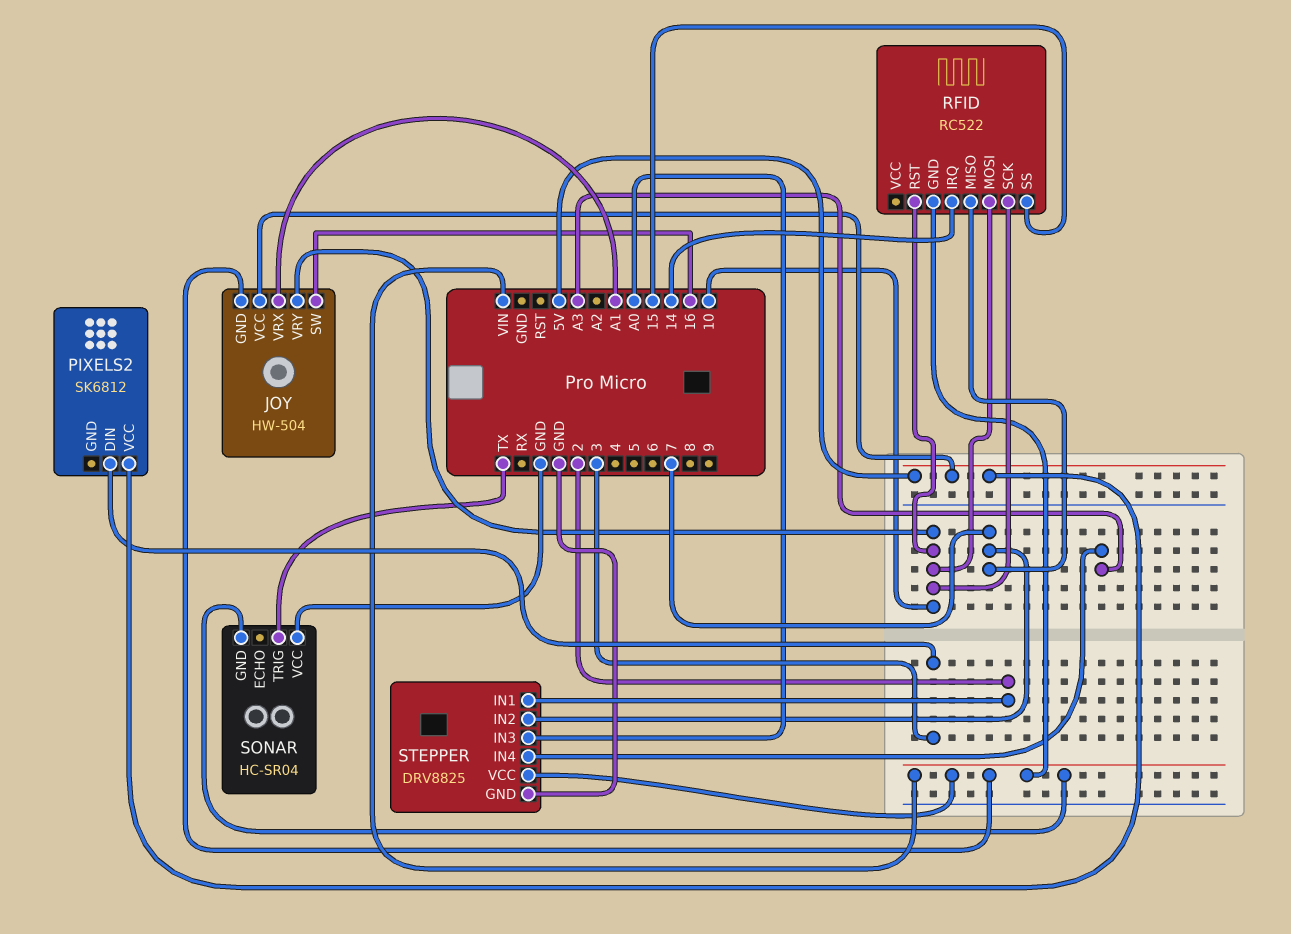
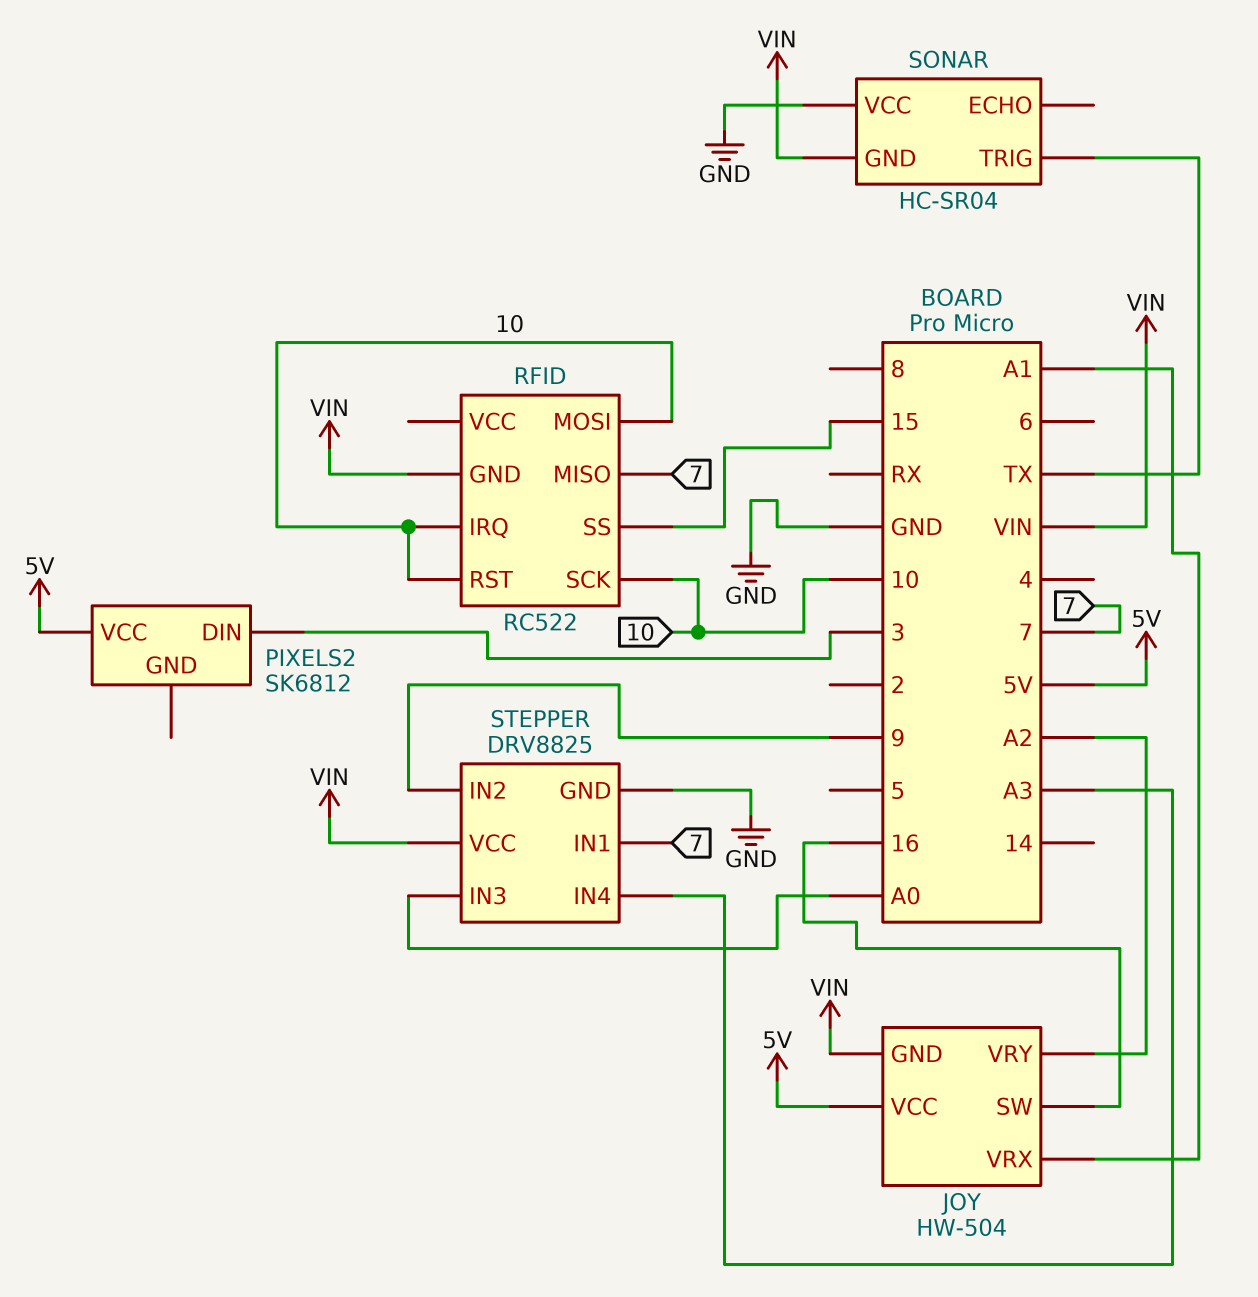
JOY pin VRY: 10 -> A2
RFID pin IRQ: 14 -> 10
STEPPER pin IN1: 2 -> 7
STEPPER pin IN2: 7 -> 9

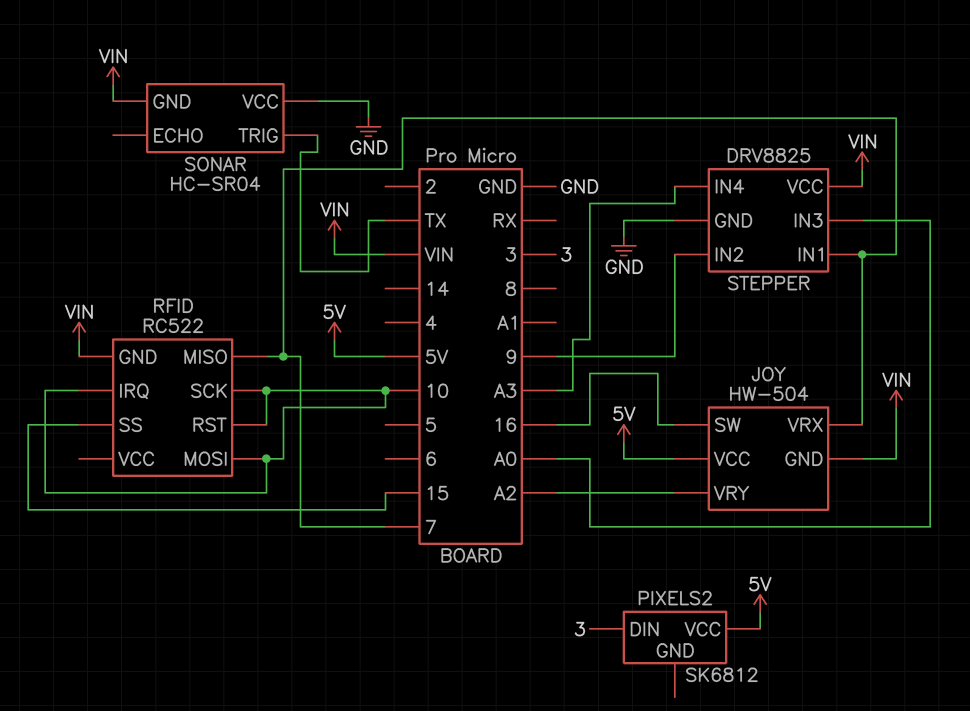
JOY pin VRX: A1 -> 7

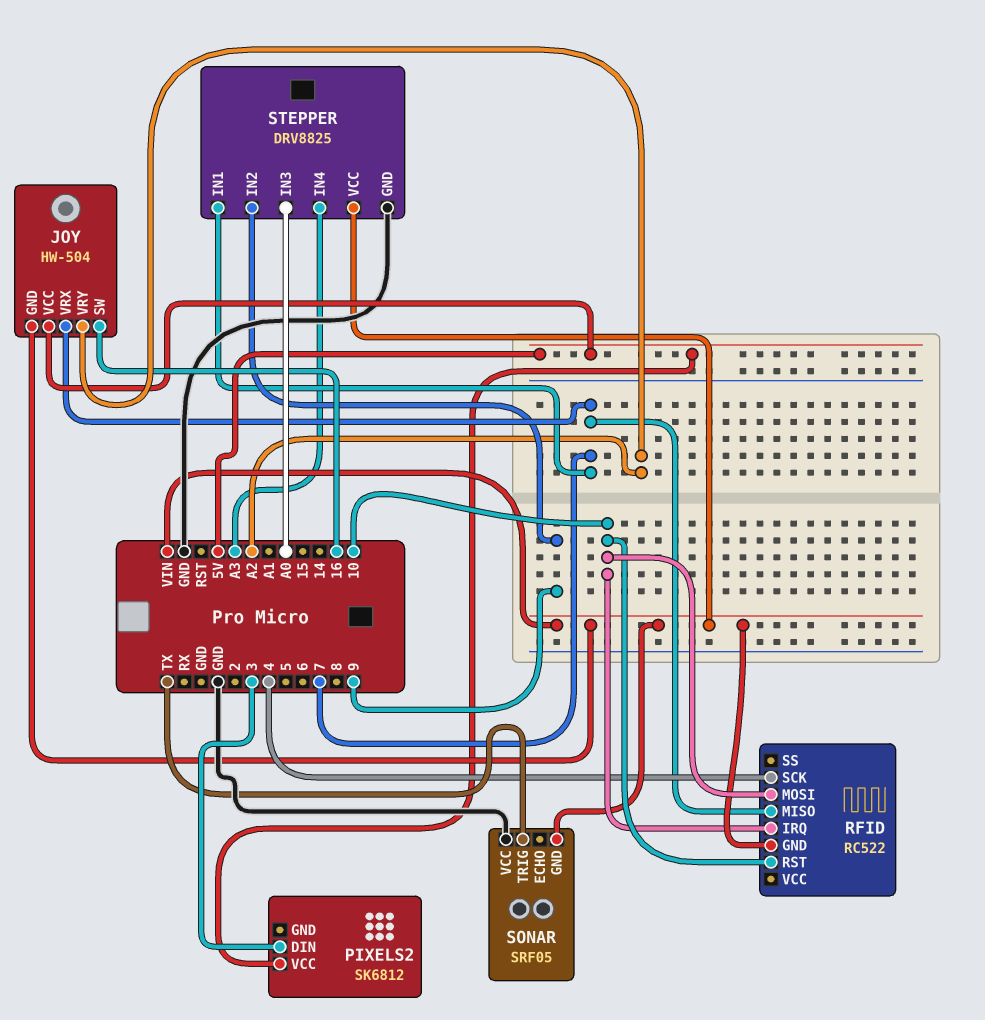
RFID pin SCK: 10 -> 4
RFID pin SS: 15 -> none
SONAR: HC-SR04 -> SRF05

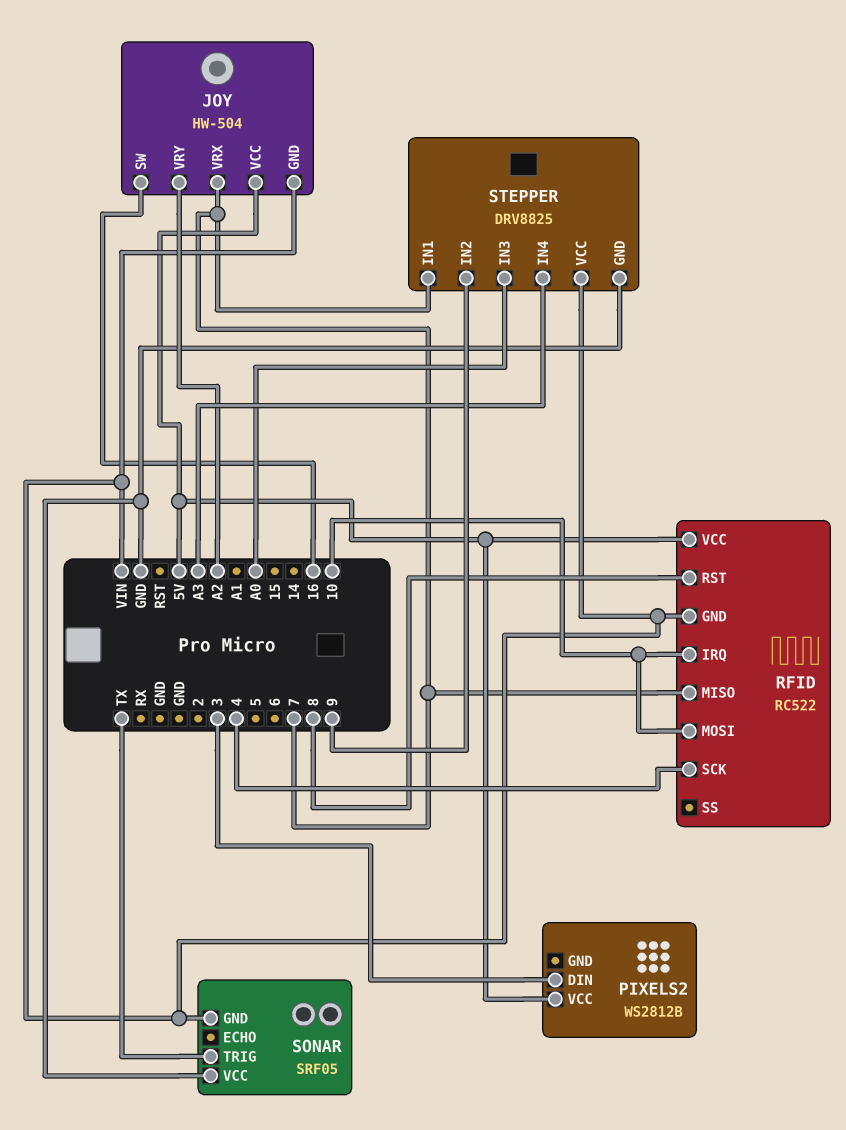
PIXELS2: SK6812 -> WS2812B
RFID pin RST: 10 -> 8
RFID pin VCC: none -> 5V

